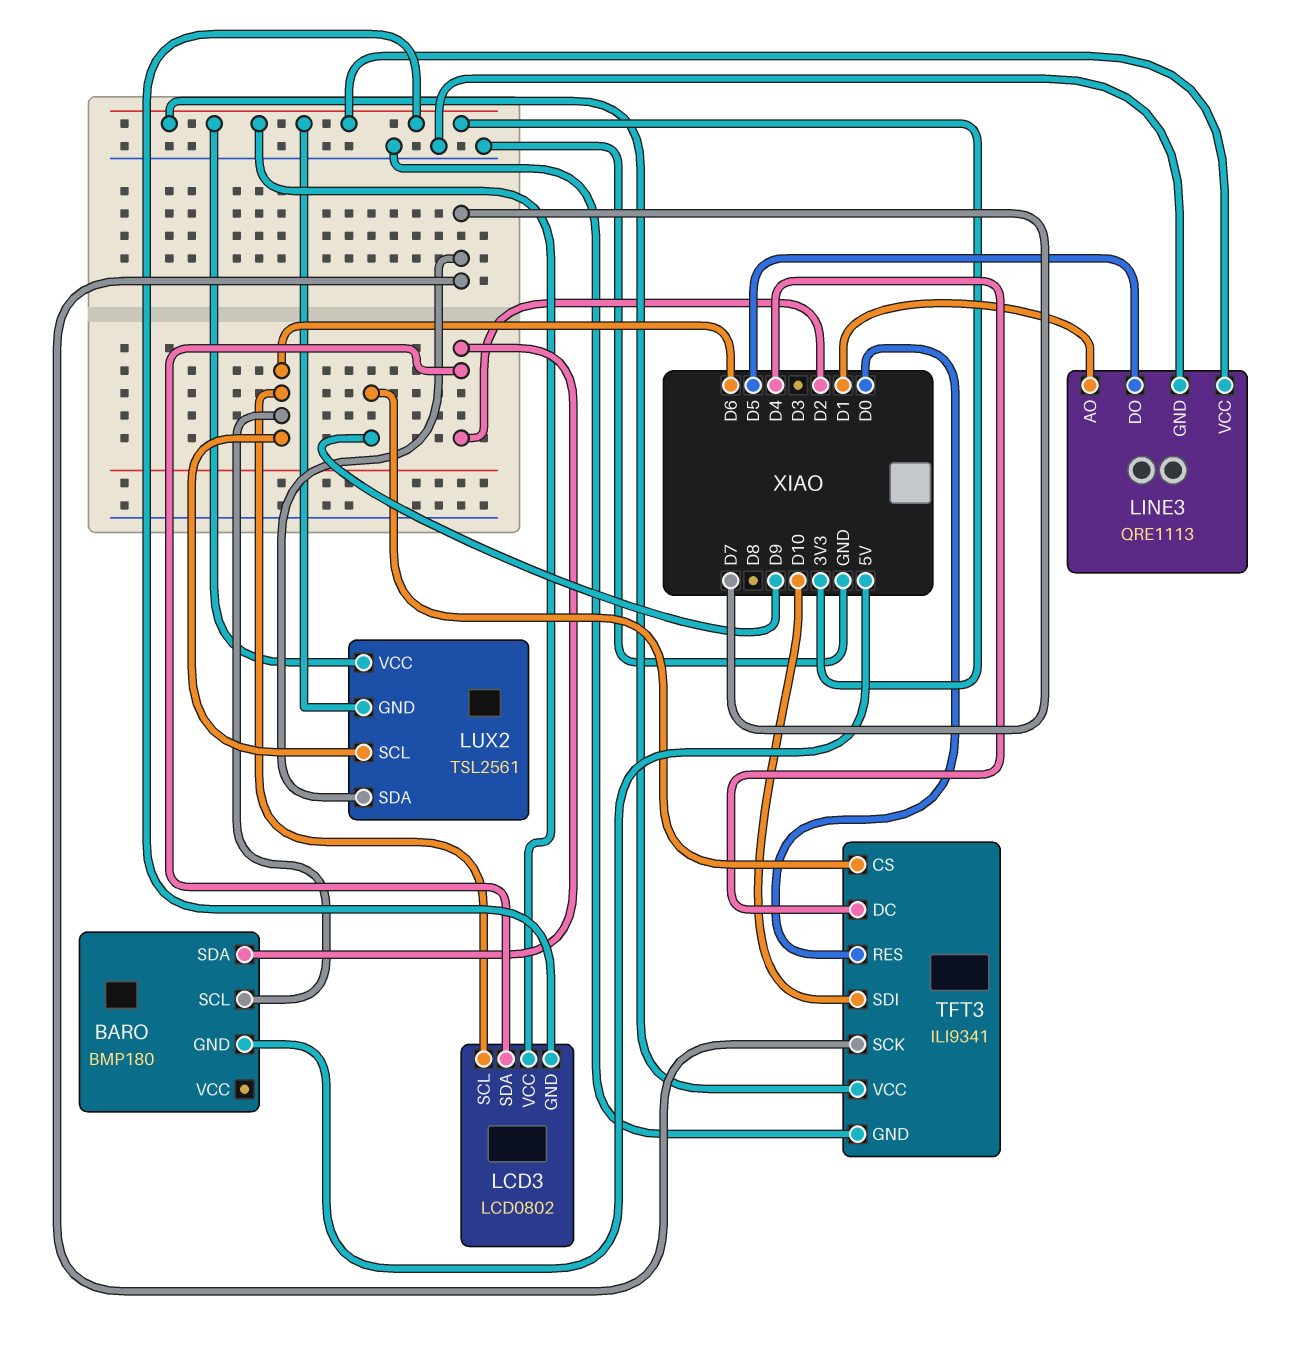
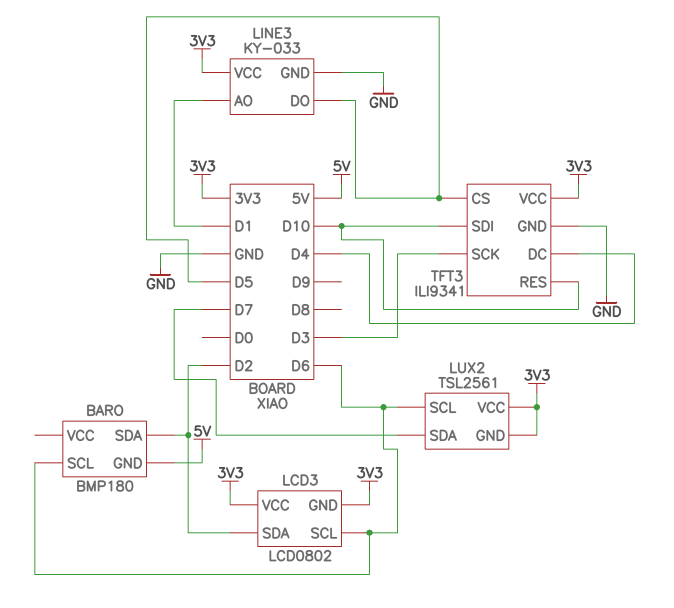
LINE3: QRE1113 -> KY-033
TFT3 pin CS: D9 -> D5
TFT3 pin RES: D0 -> D10
TFT3 pin SCK: D7 -> D3

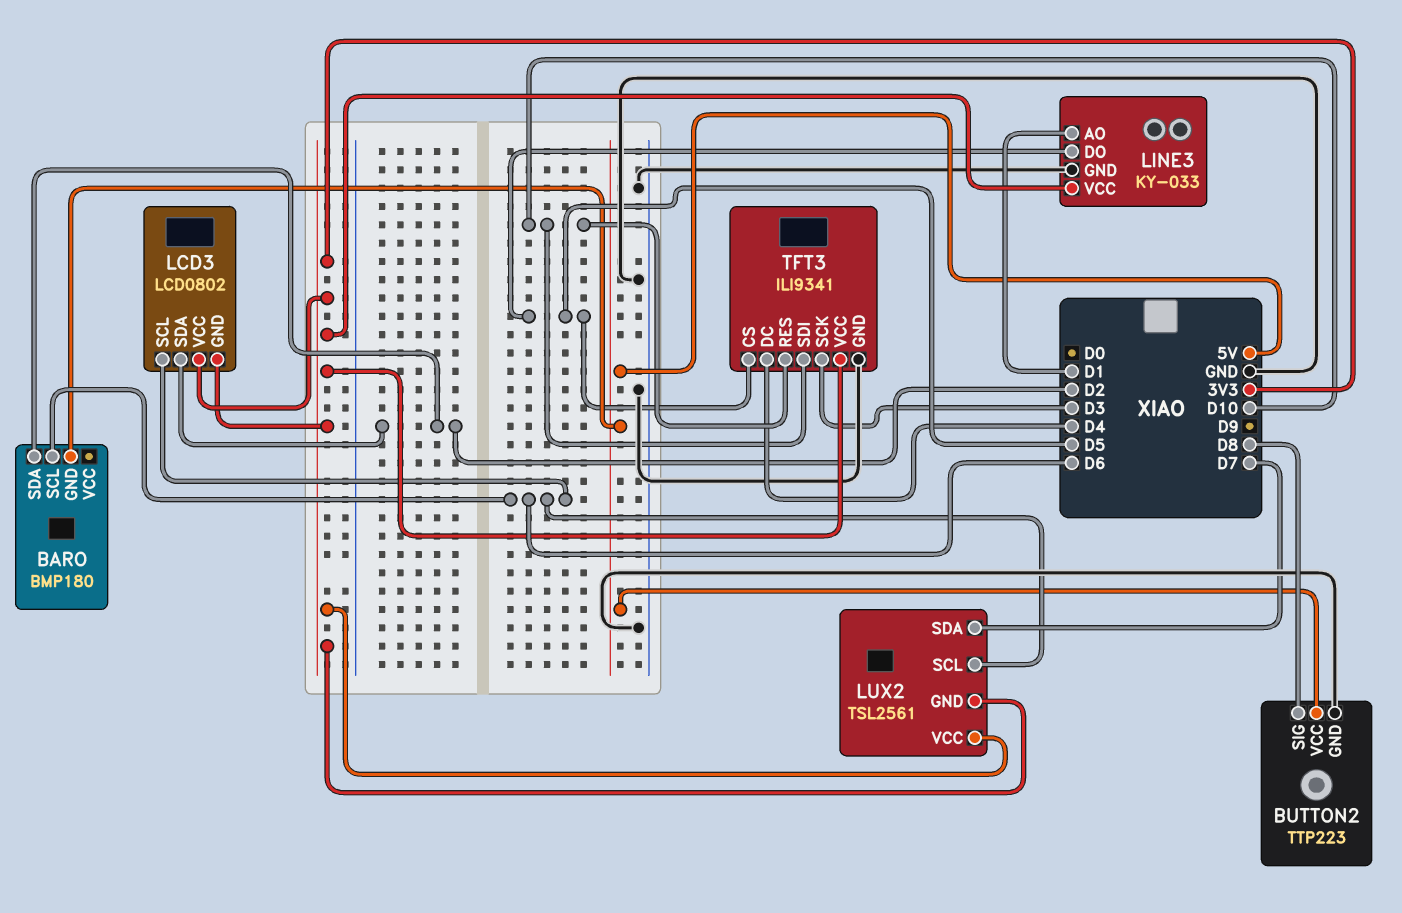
BUTTON2: none -> TTP223
BUTTON2 pin GND: none -> GND
BUTTON2 pin SIG: none -> D8
BUTTON2 pin VCC: none -> 5V

